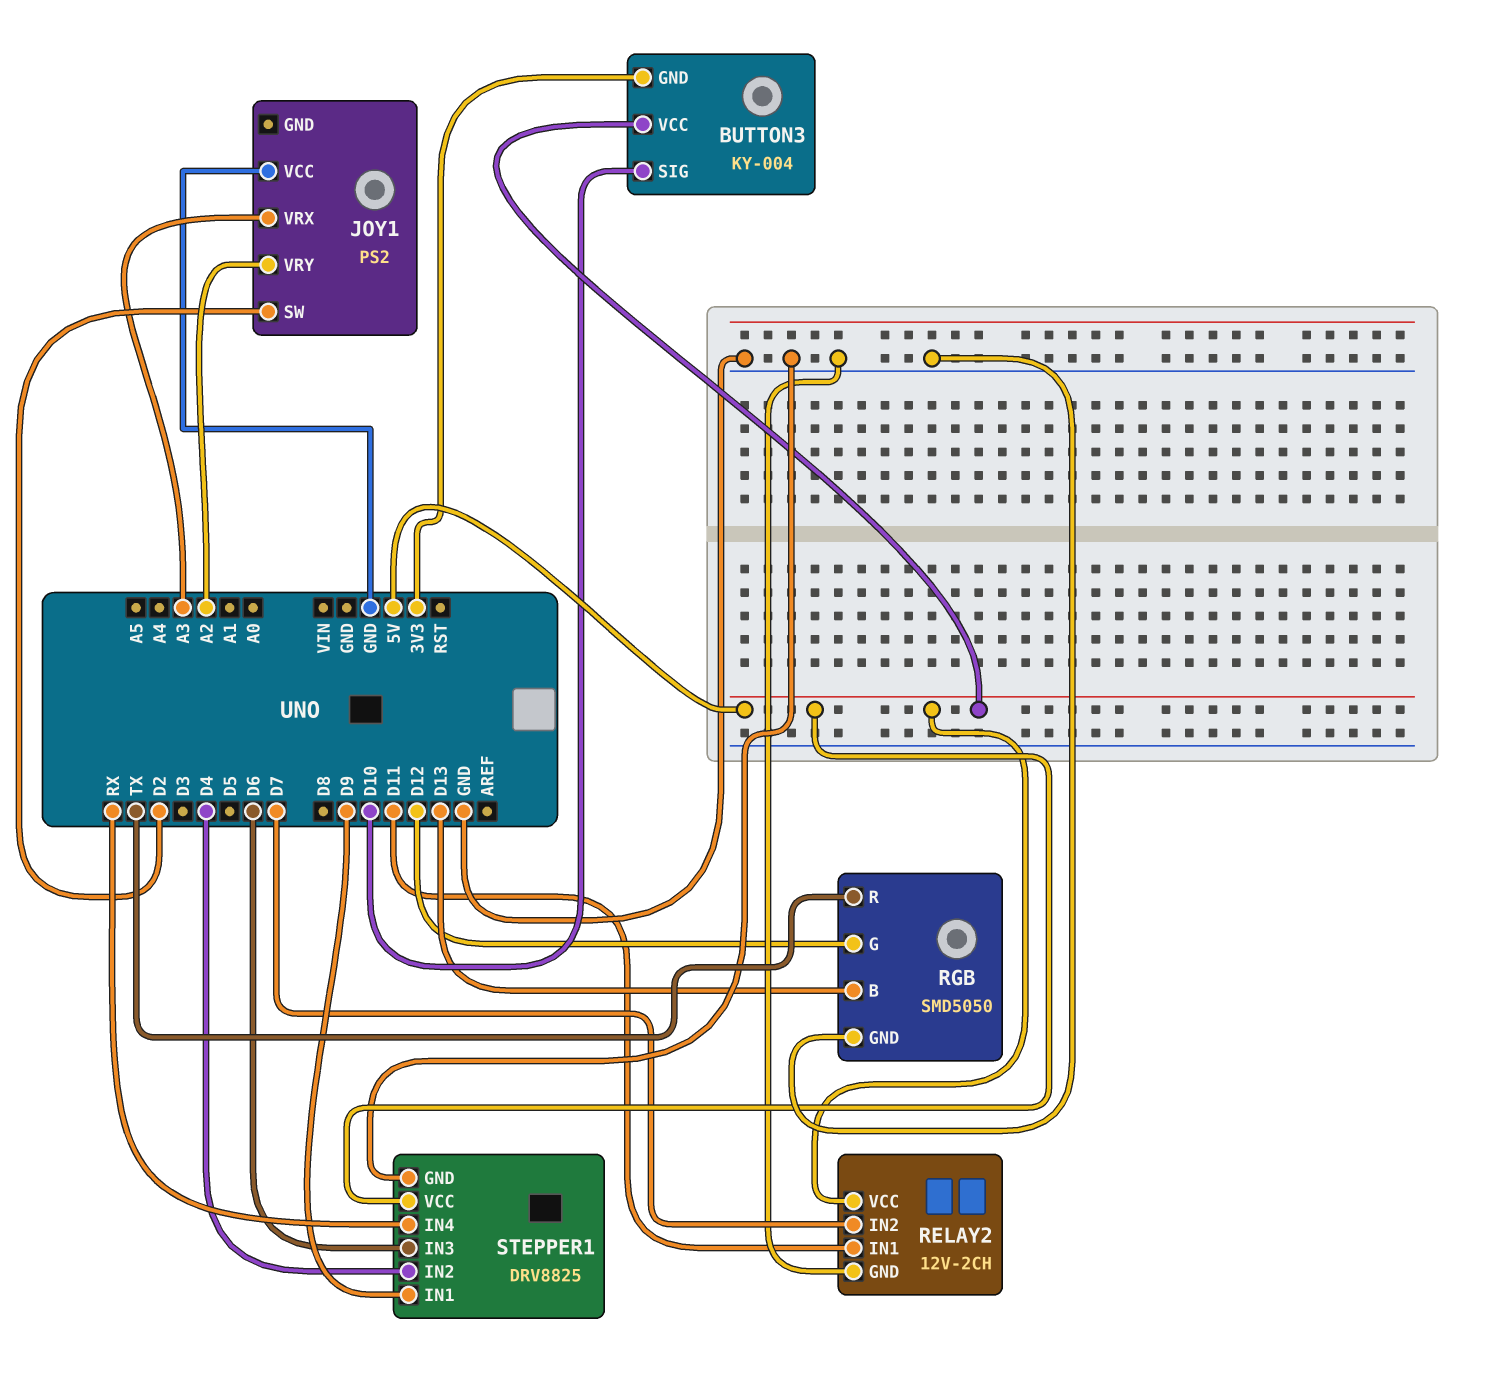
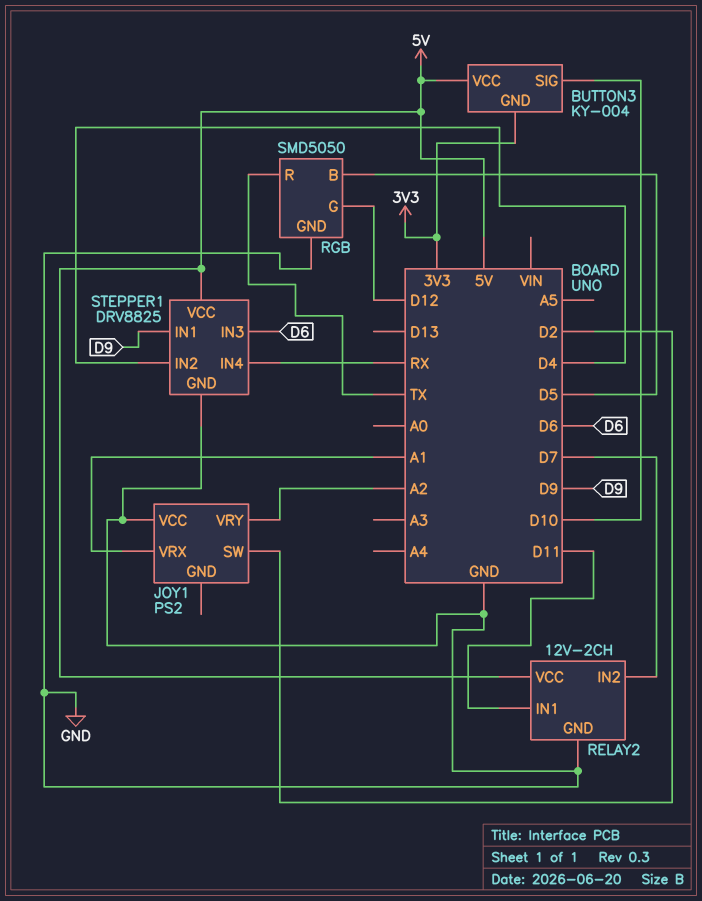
JOY1 pin VRX: A3 -> A1
RGB pin B: D13 -> D5

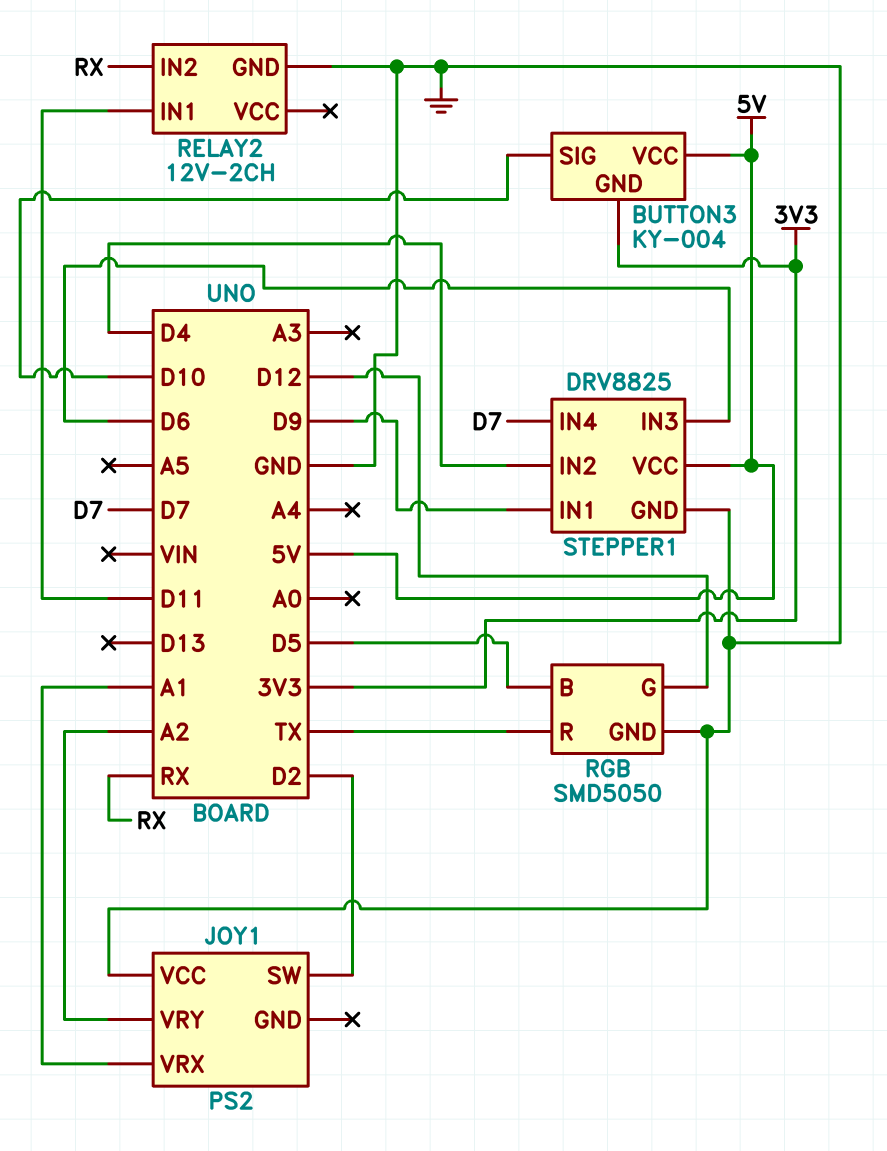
RELAY2 pin IN2: D7 -> RX
RELAY2 pin VCC: 5V -> none
STEPPER1 pin IN4: RX -> D7

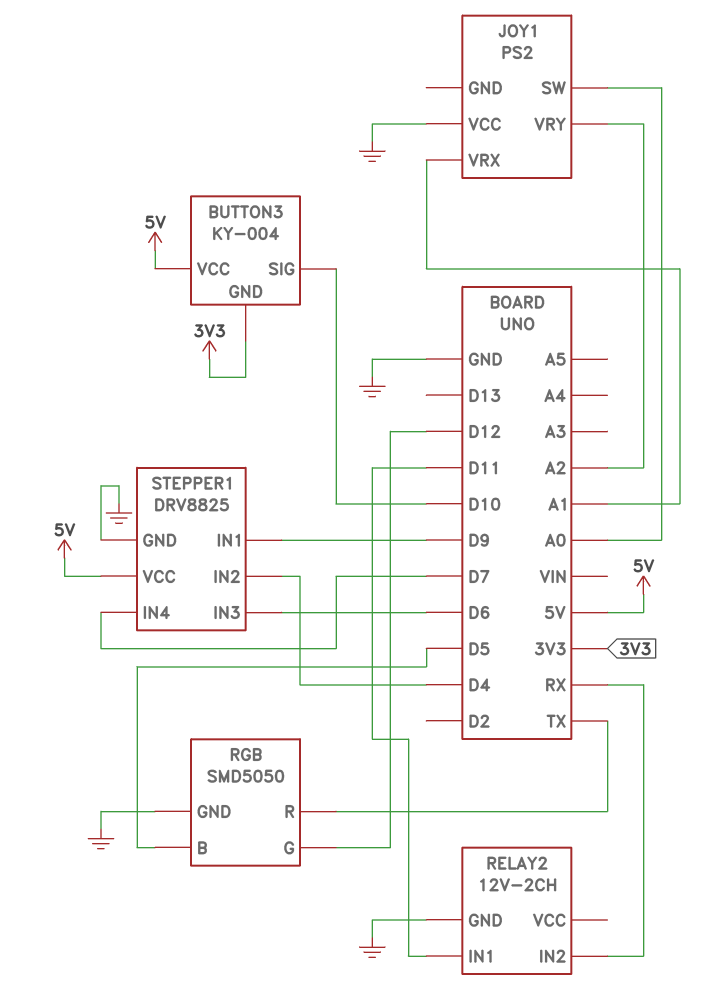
JOY1 pin SW: D2 -> A0

